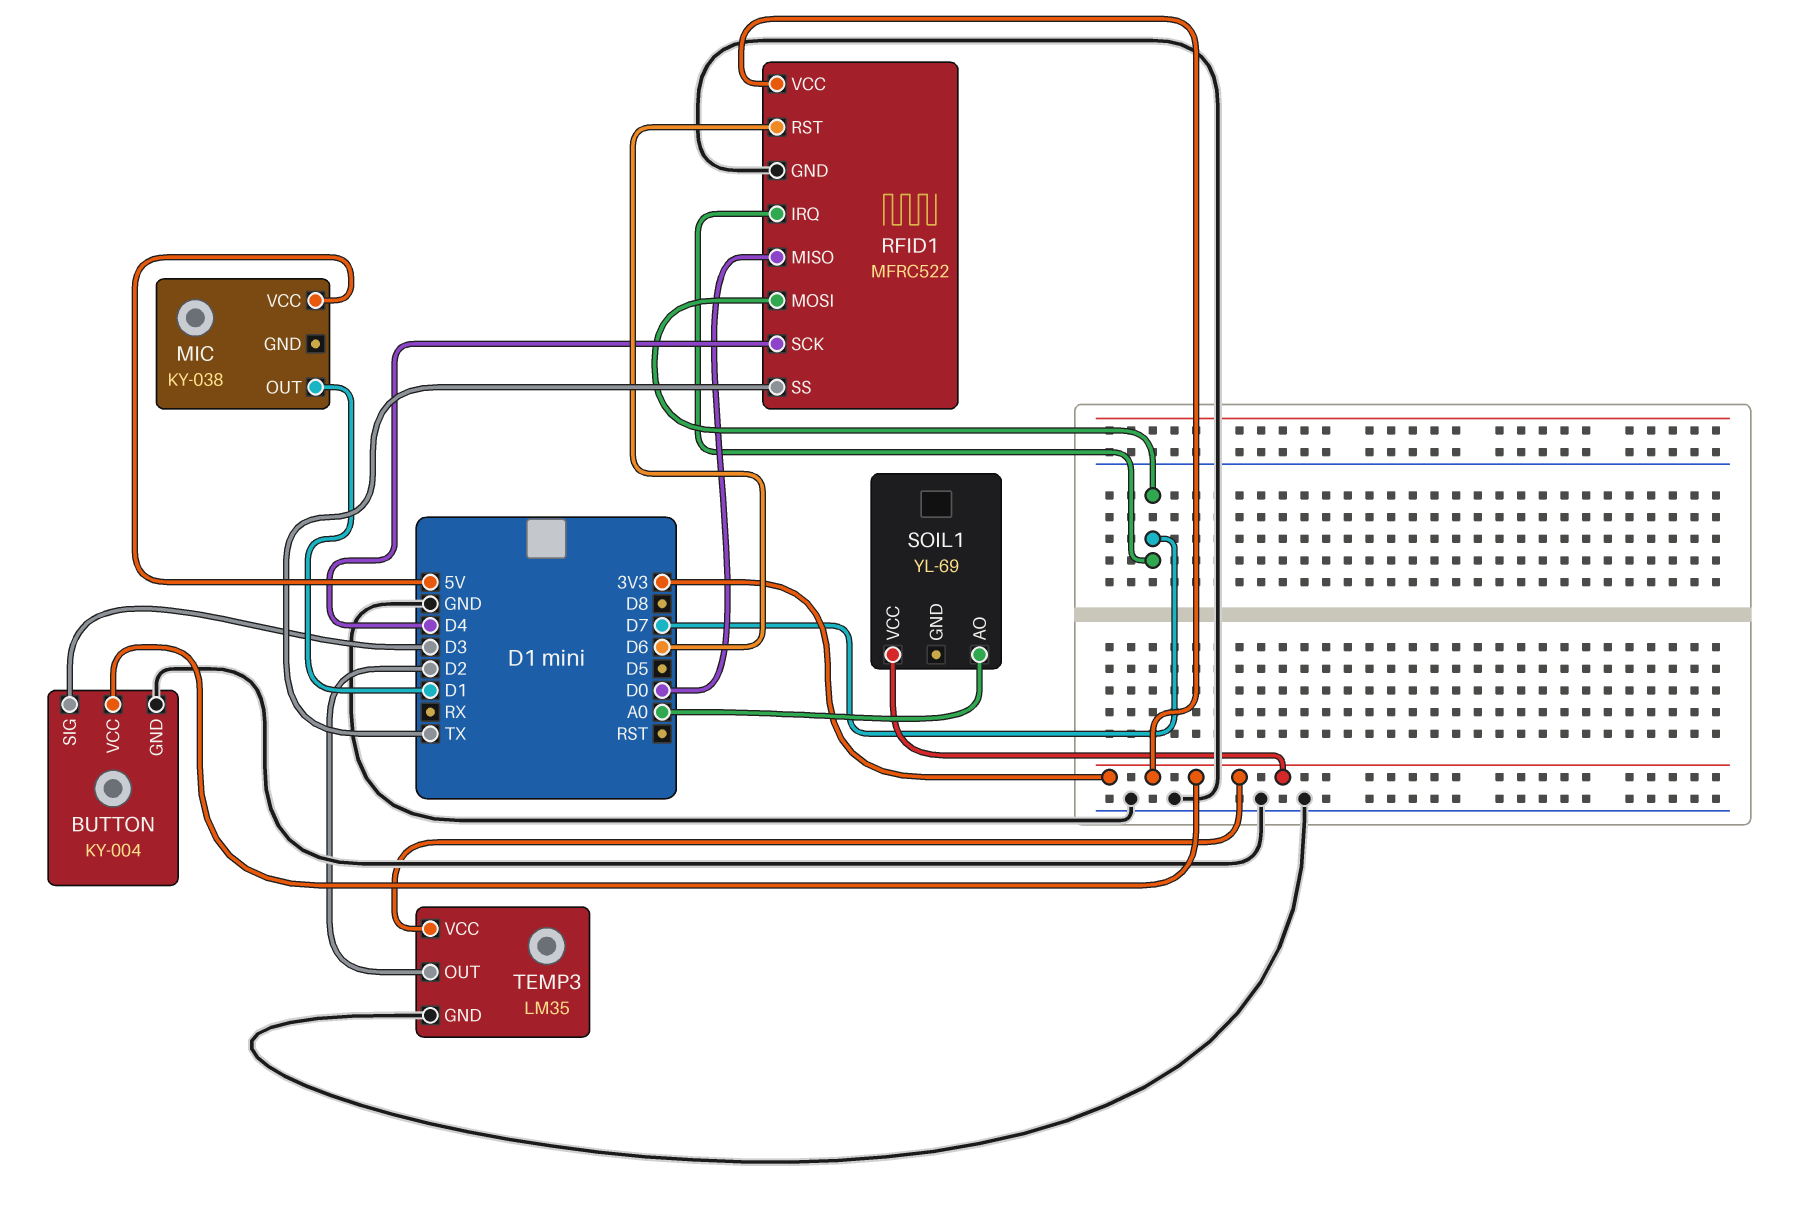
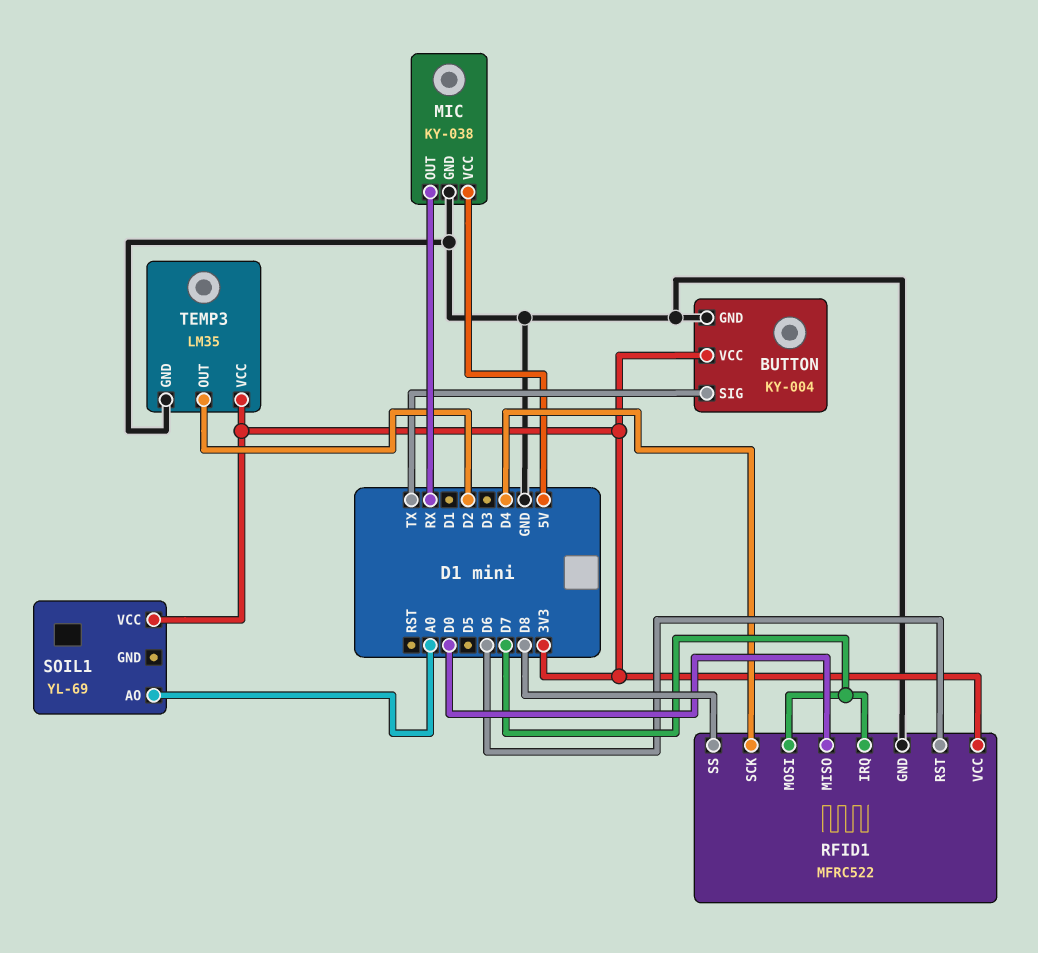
BUTTON pin SIG: D3 -> TX
MIC pin GND: none -> GND
MIC pin OUT: D1 -> RX
RFID1 pin SS: TX -> D8

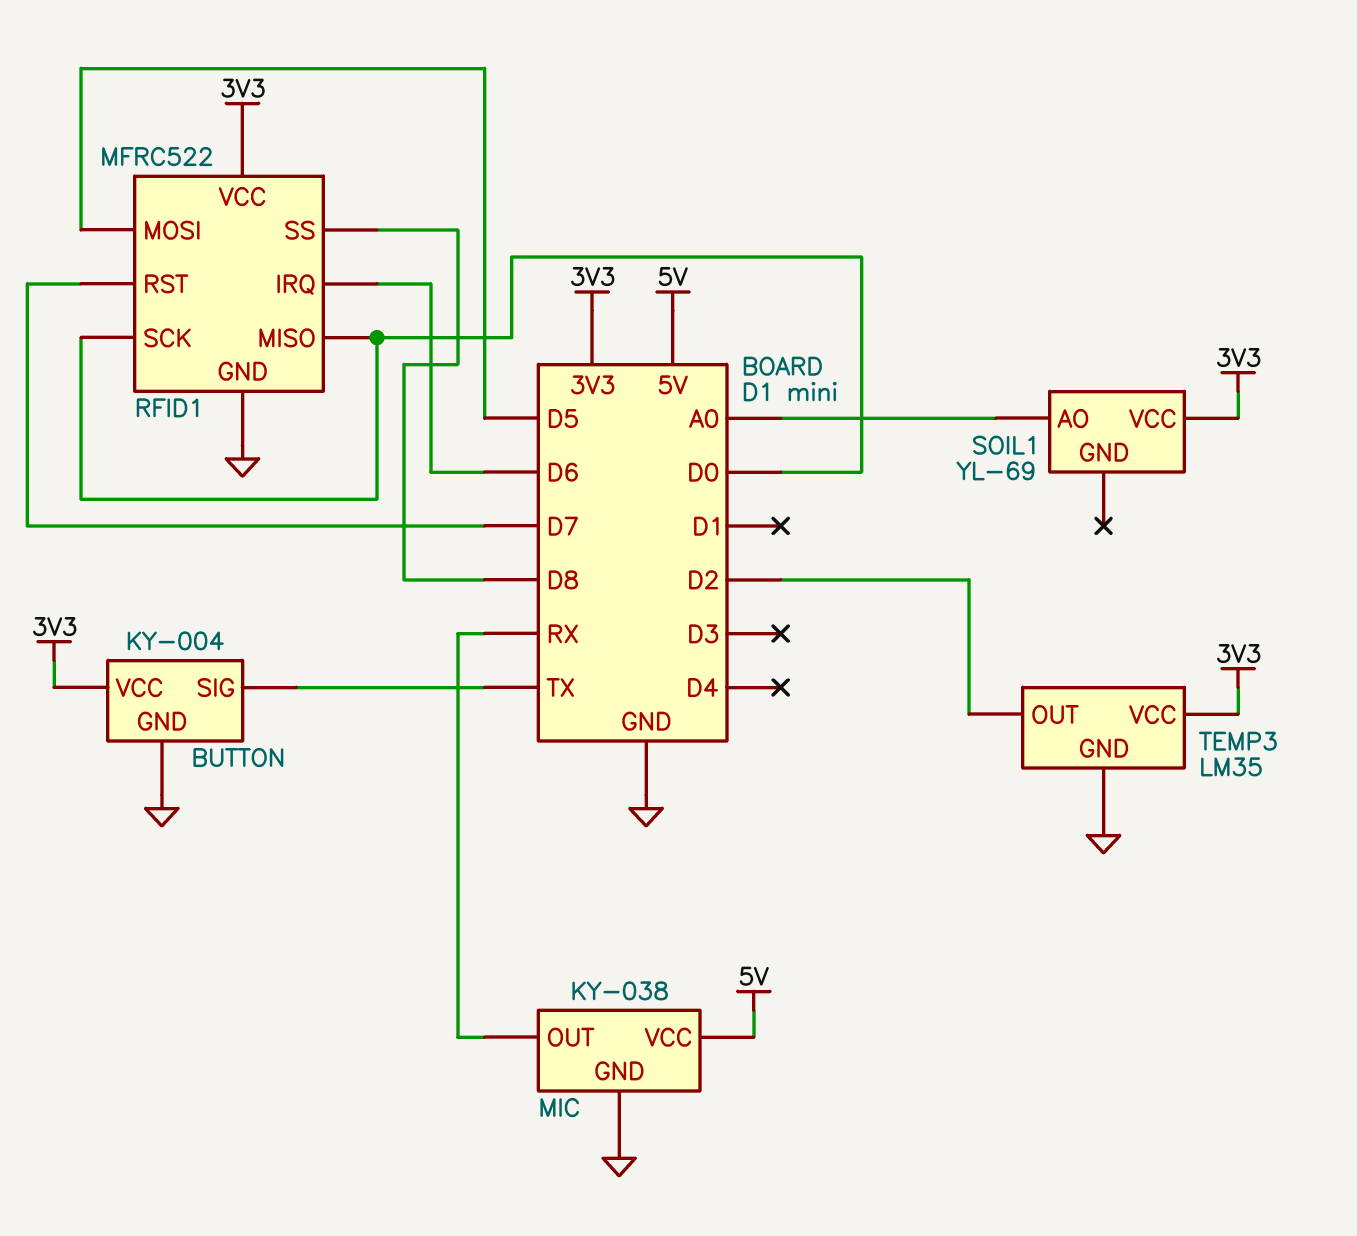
RFID1 pin IRQ: D7 -> D6
RFID1 pin MOSI: D7 -> D5
RFID1 pin RST: D6 -> D7
RFID1 pin SCK: D4 -> D0

